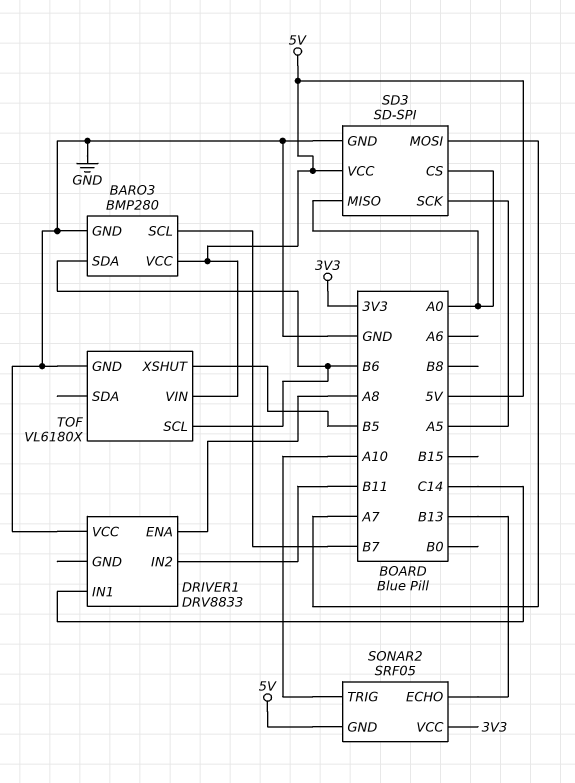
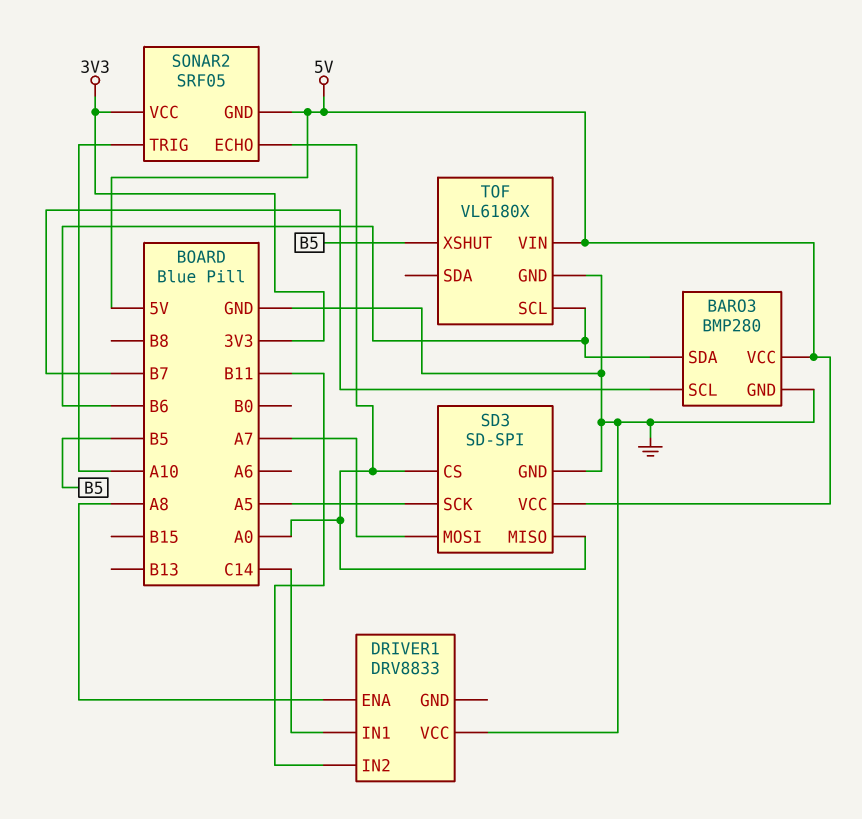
SONAR2 pin ECHO: B13 -> A0

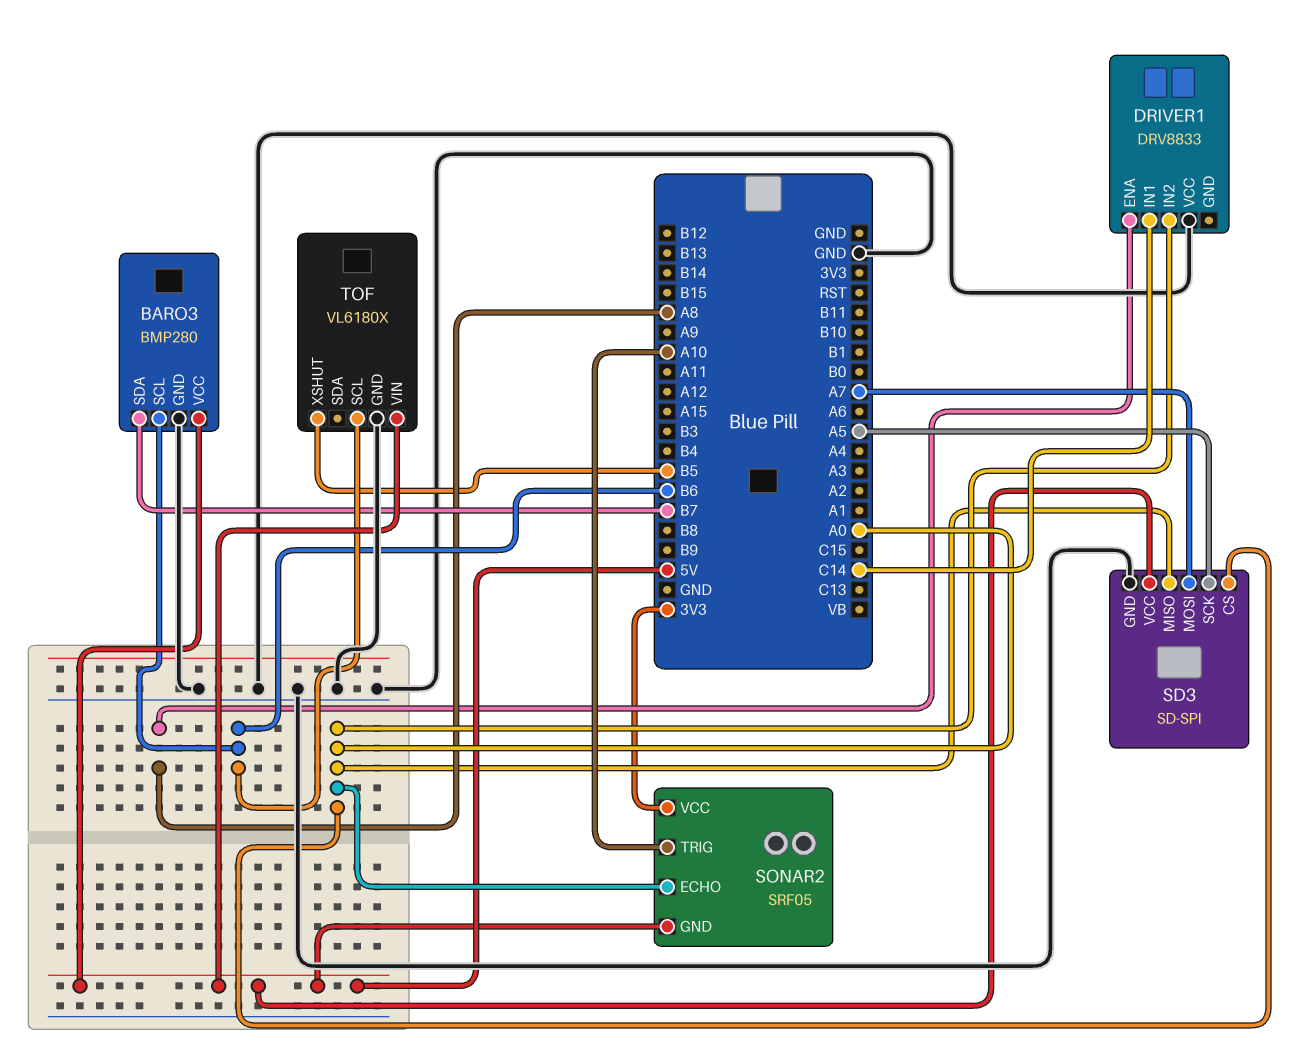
BARO3 pin SCL: B7 -> B6
BARO3 pin SDA: B6 -> B7
DRIVER1 pin IN2: B11 -> A0

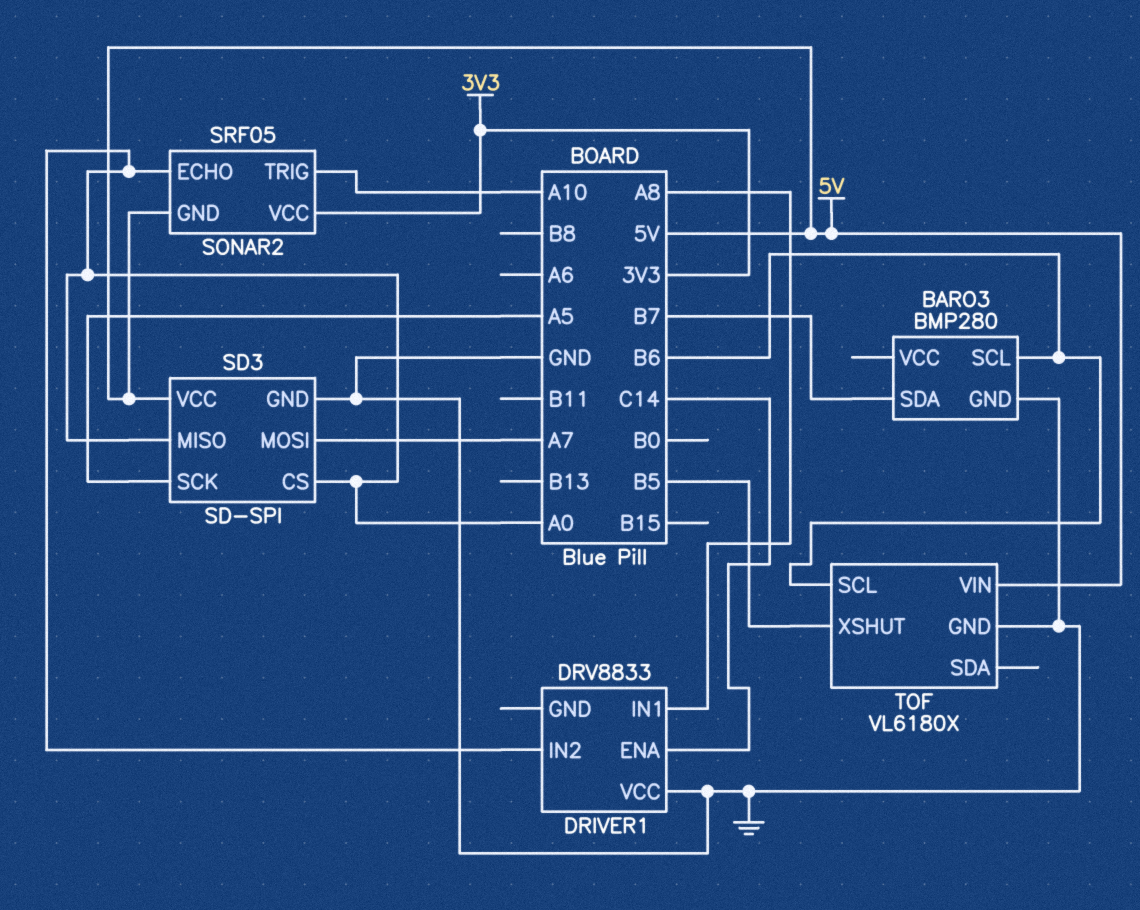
BARO3 pin VCC: 5V -> none
DRIVER1 pin ENA: A8 -> C14
DRIVER1 pin IN1: C14 -> A8

